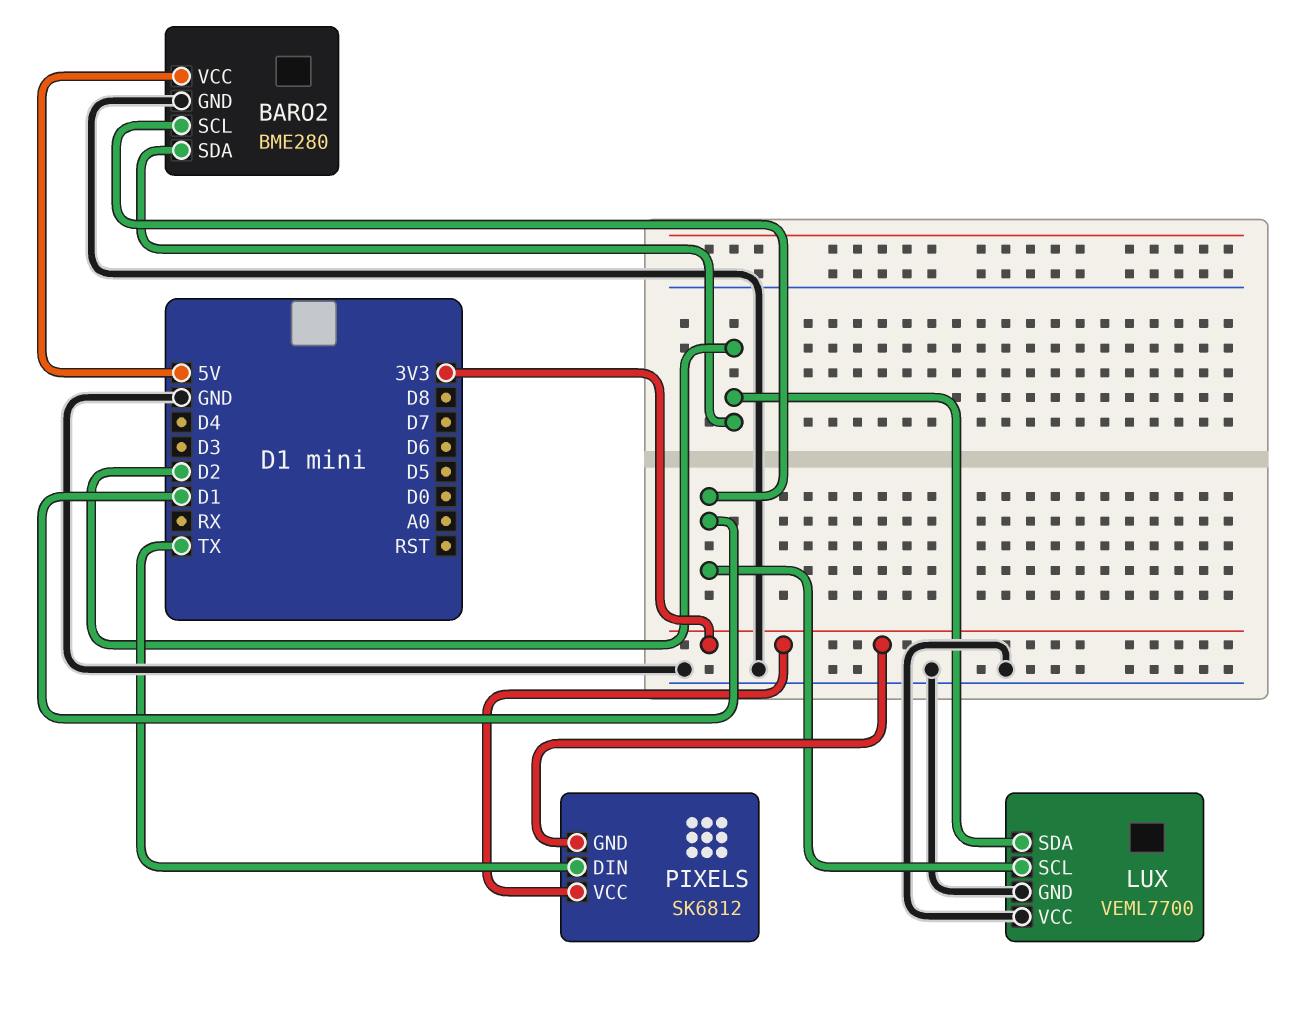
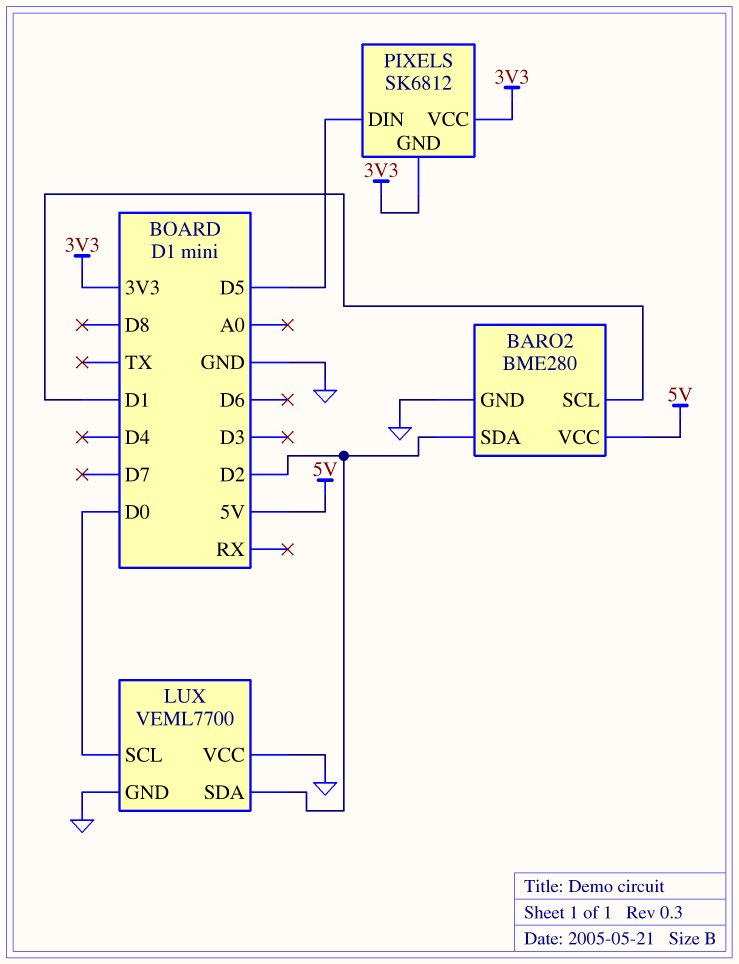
LUX pin SCL: D1 -> D0
PIXELS pin DIN: TX -> D5

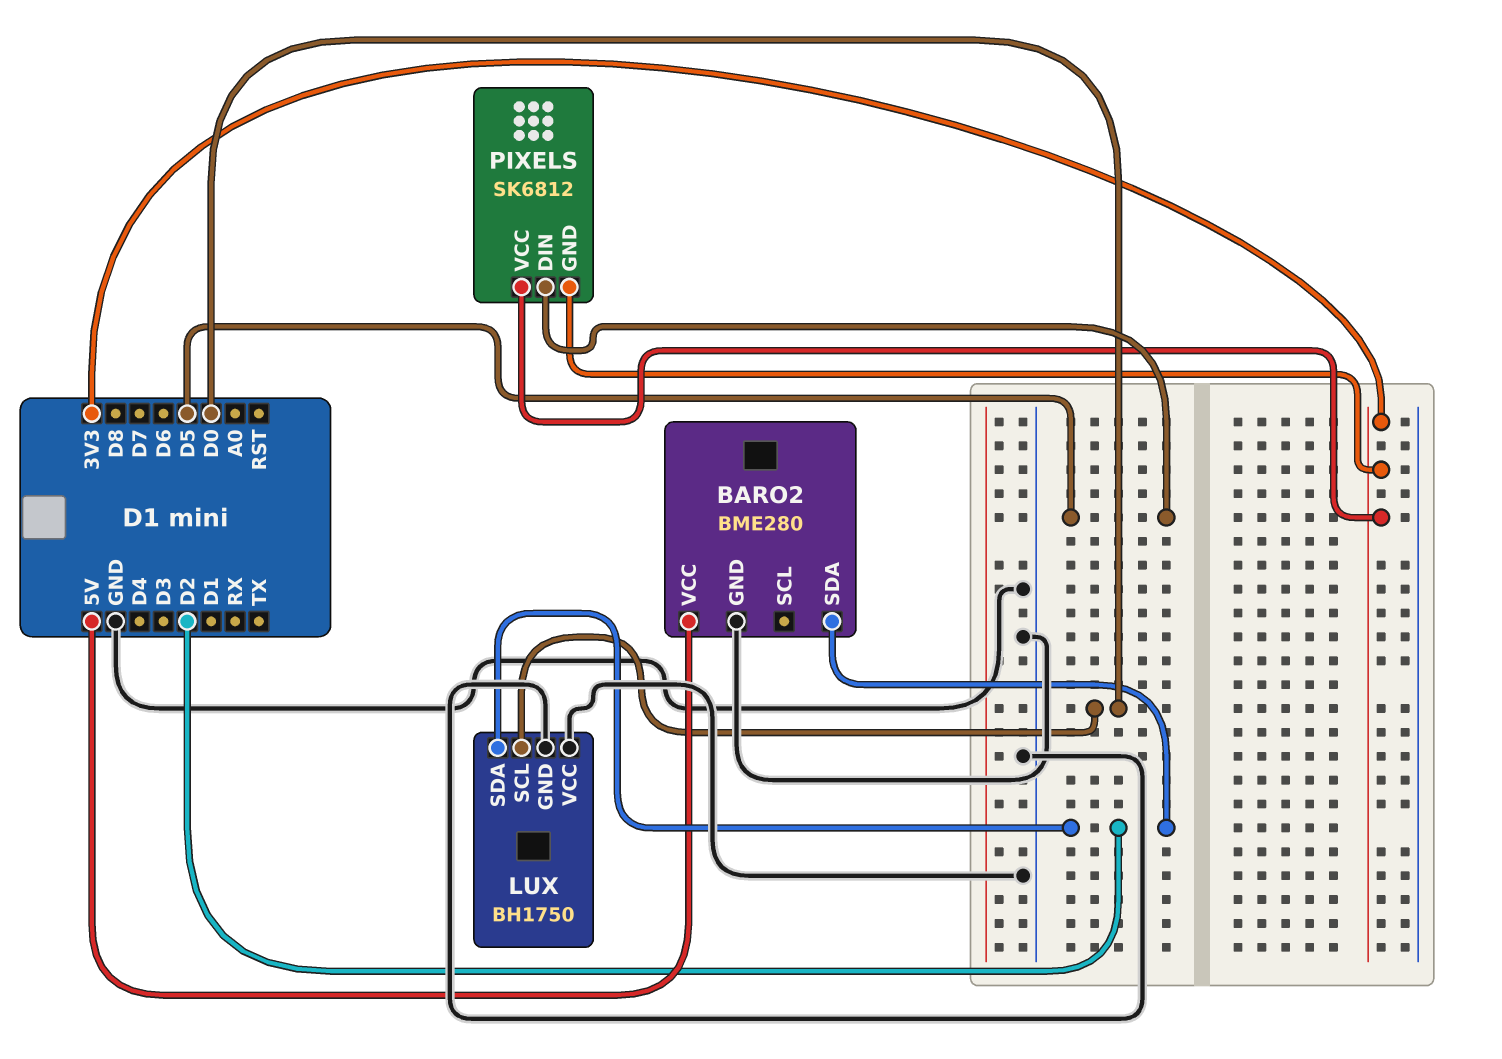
BARO2 pin SCL: D1 -> none
LUX: VEML7700 -> BH1750

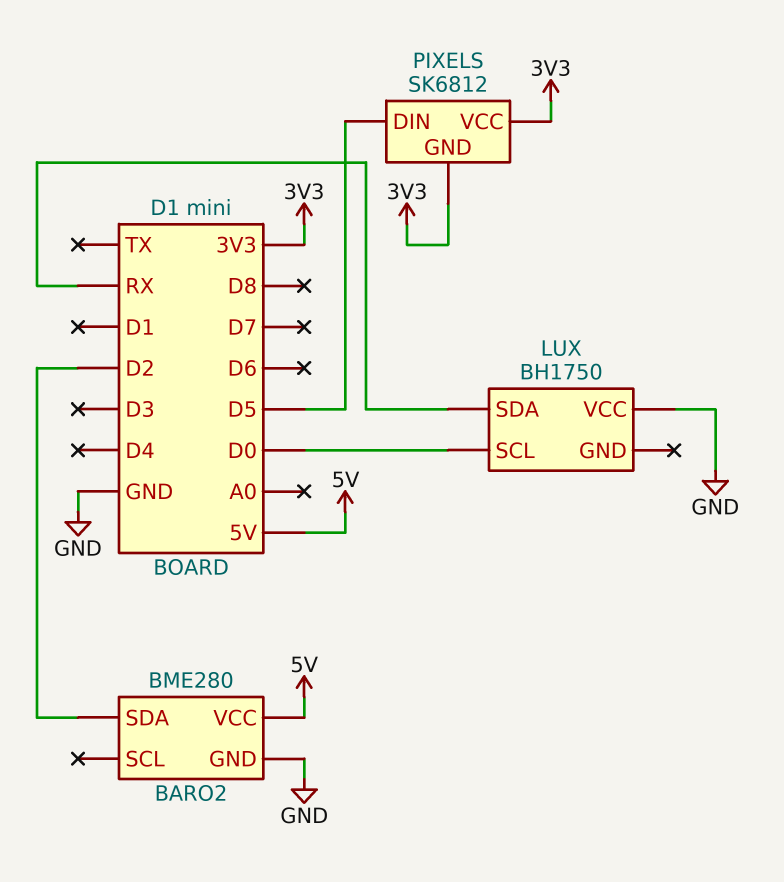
LUX pin GND: GND -> none
LUX pin SDA: D2 -> RX

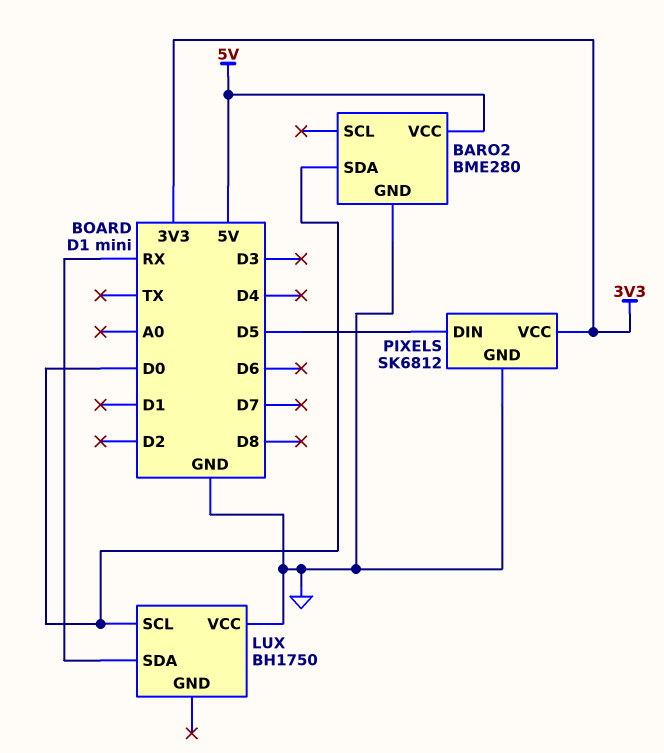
BARO2 pin SDA: D2 -> D0
PIXELS pin GND: 3V3 -> GND

